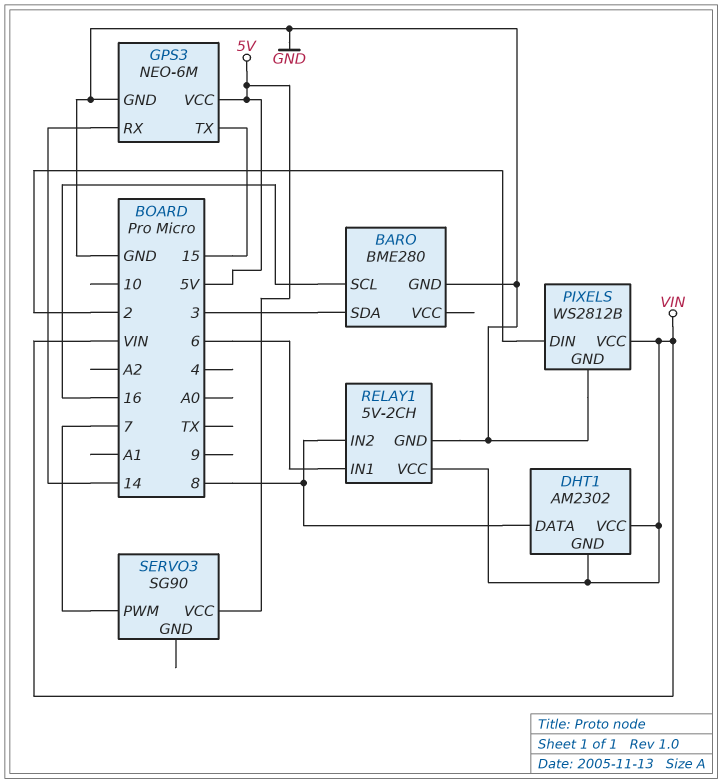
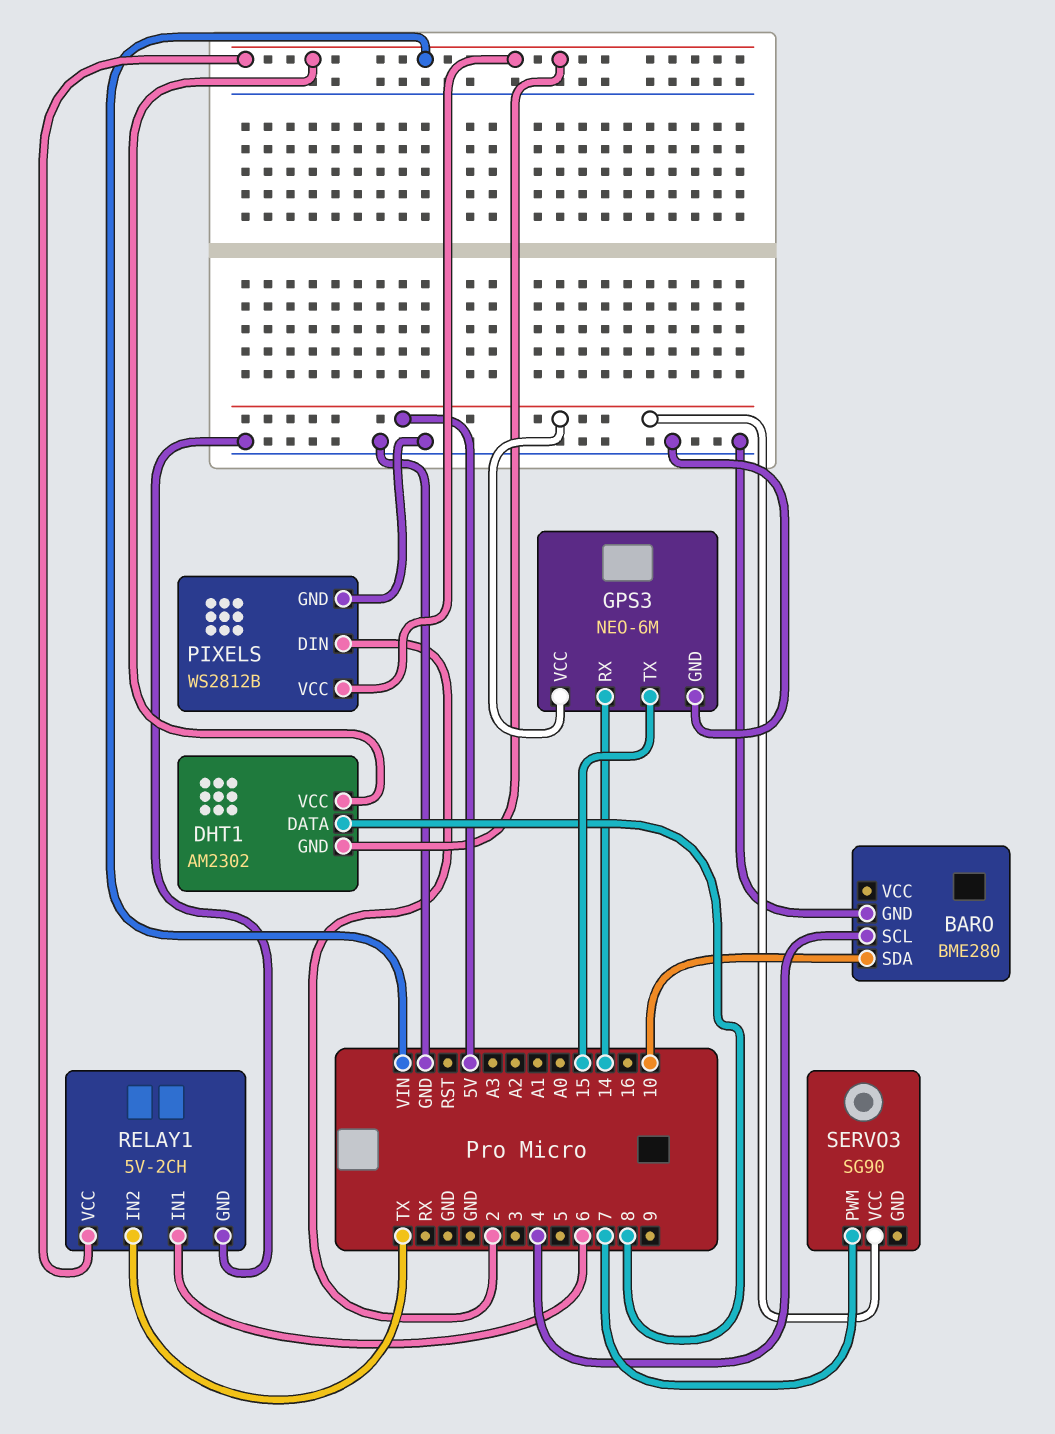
BARO pin SCL: 16 -> 4
BARO pin SDA: 3 -> 10
RELAY1 pin IN2: 8 -> TX

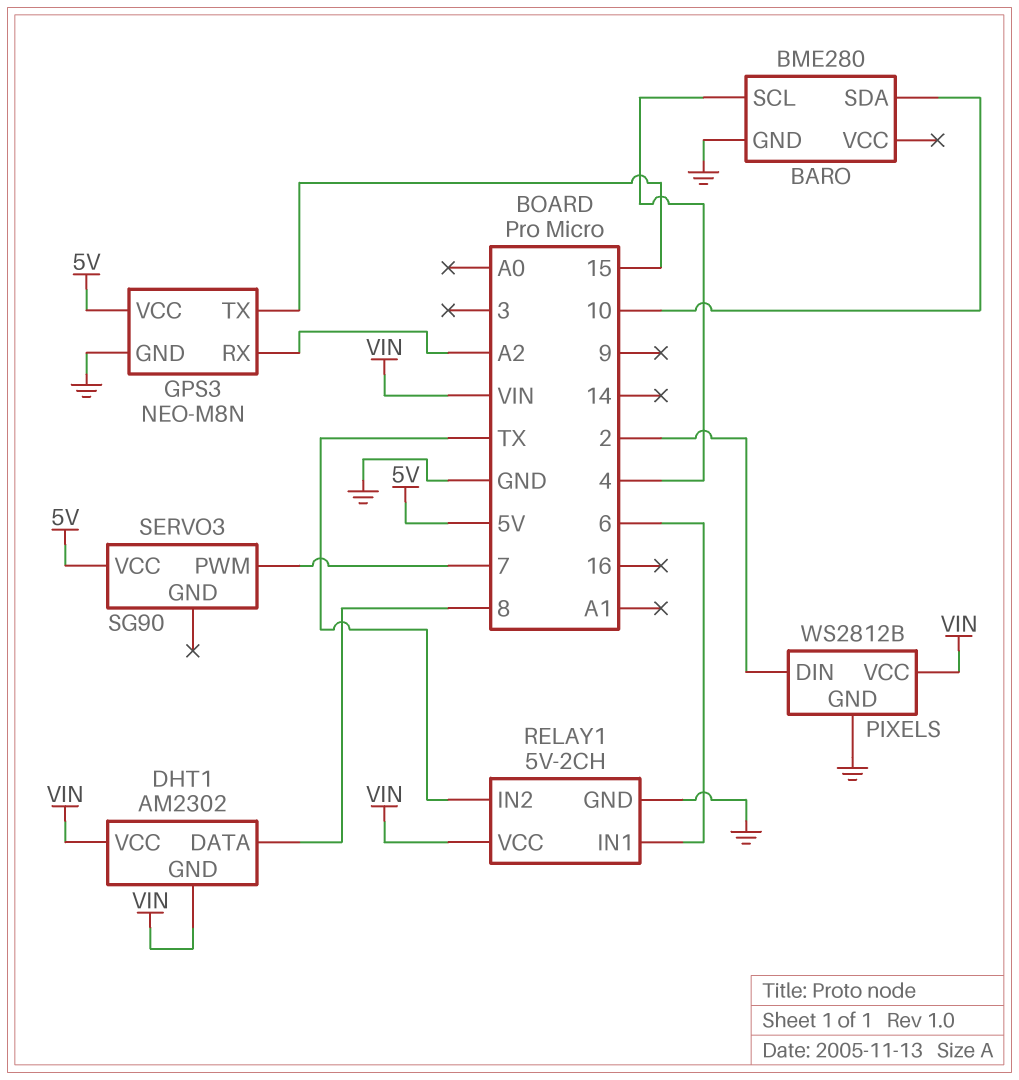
GPS3: NEO-6M -> NEO-M8N
GPS3 pin RX: 14 -> A2

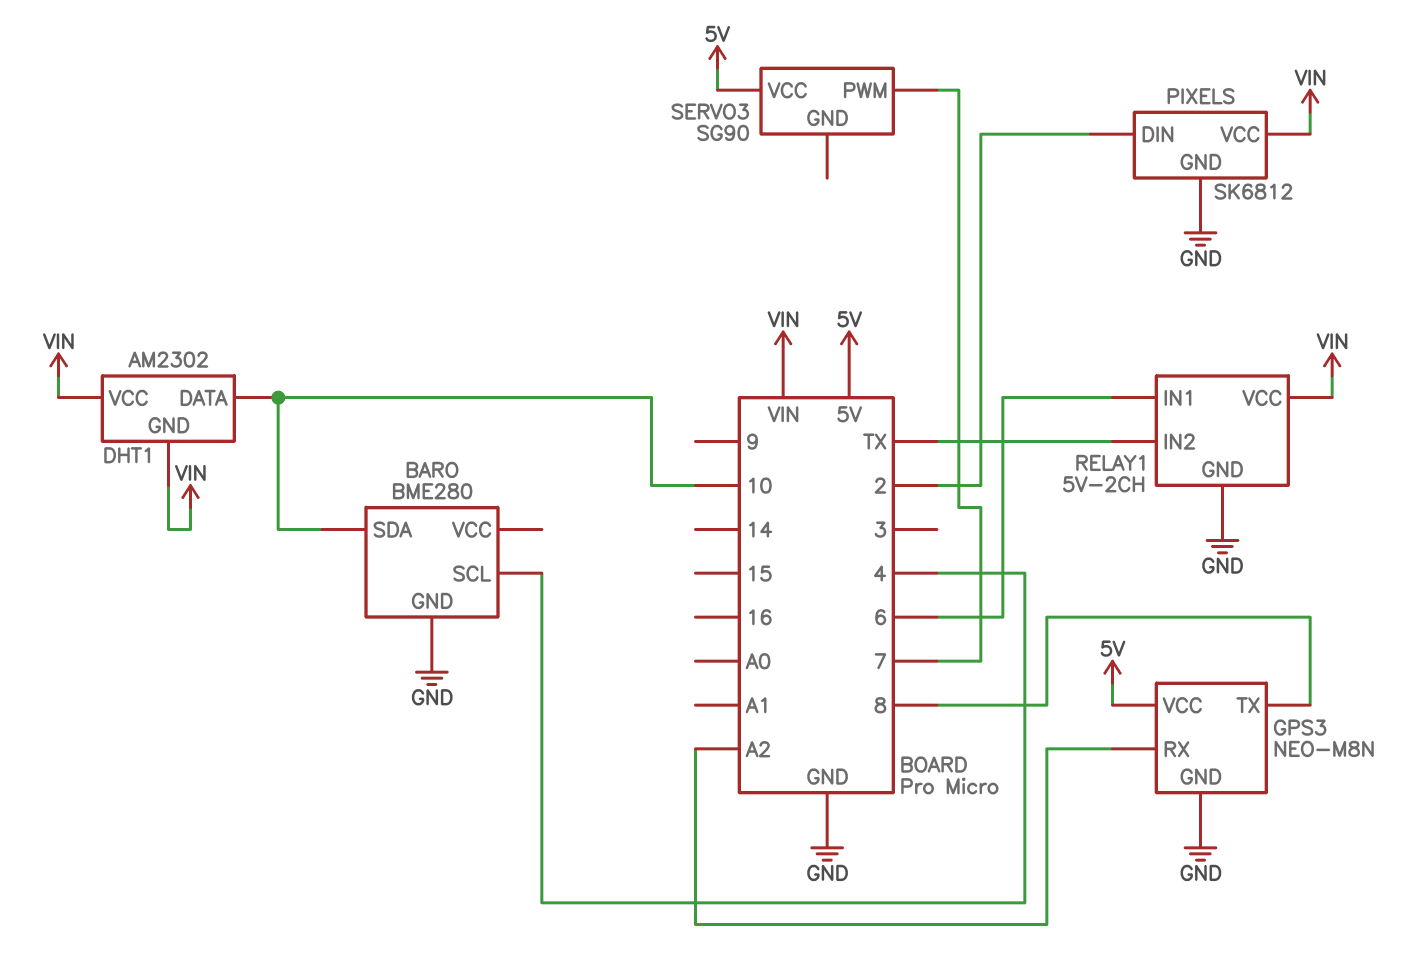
DHT1 pin DATA: 8 -> 10
GPS3 pin TX: 15 -> 8
PIXELS: WS2812B -> SK6812

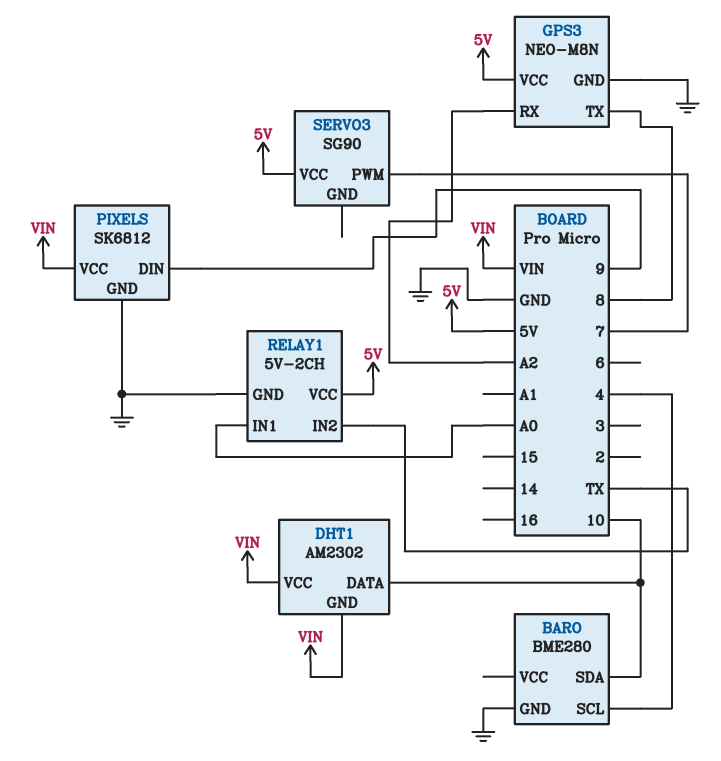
PIXELS pin DIN: 2 -> 9
RELAY1 pin IN1: 6 -> A0
RELAY1 pin VCC: VIN -> 5V

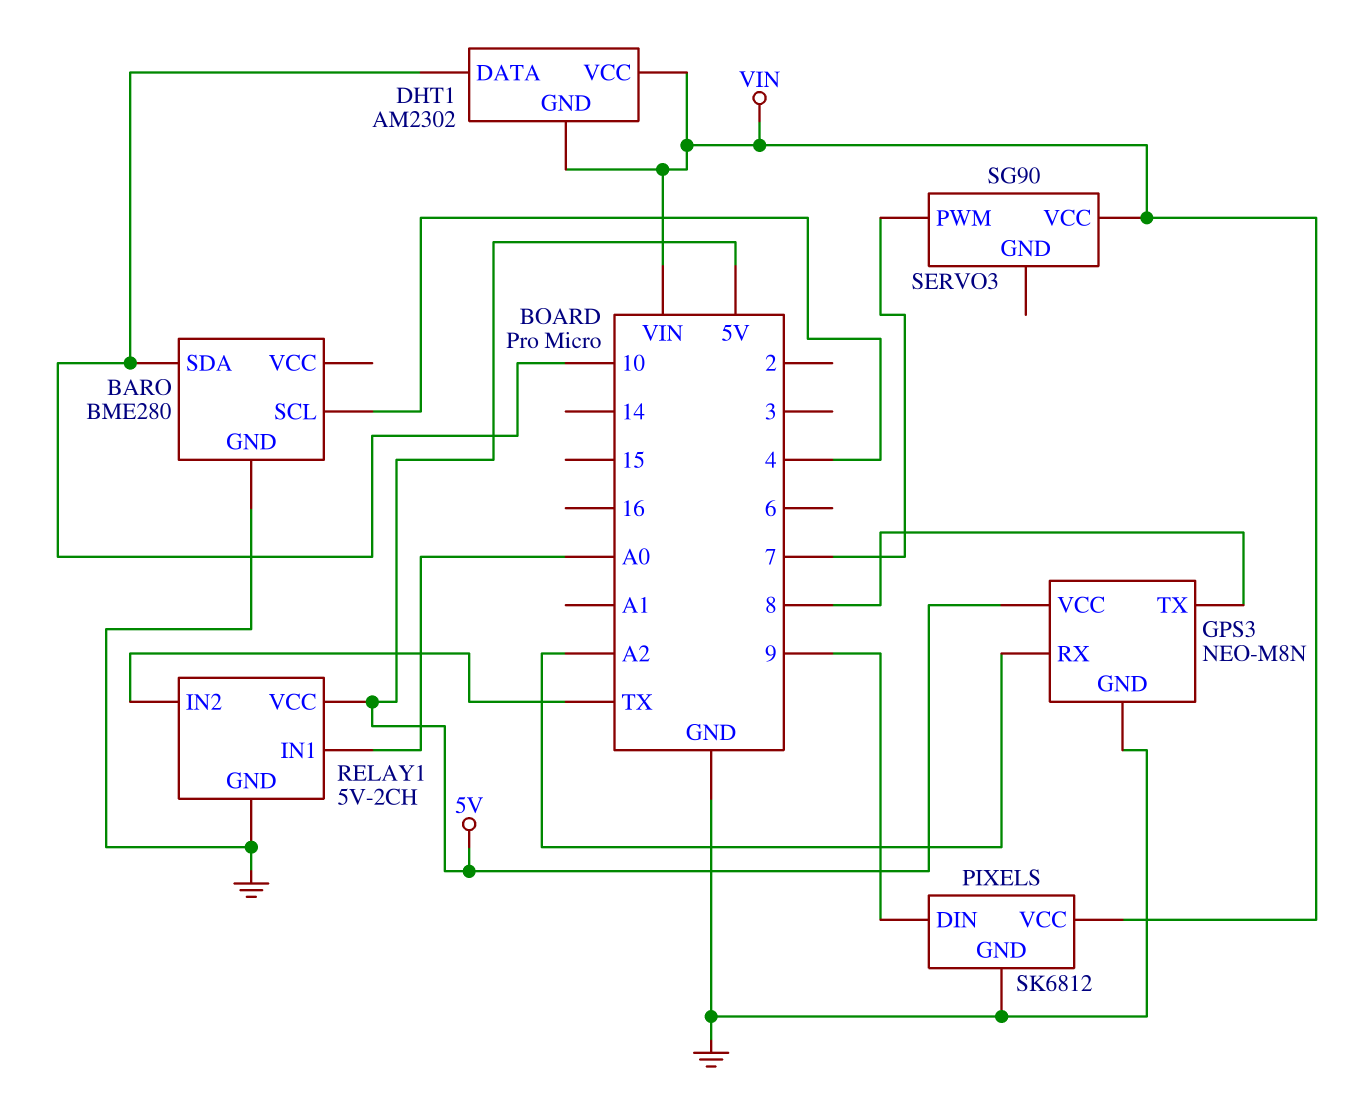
SERVO3 pin VCC: 5V -> VIN

